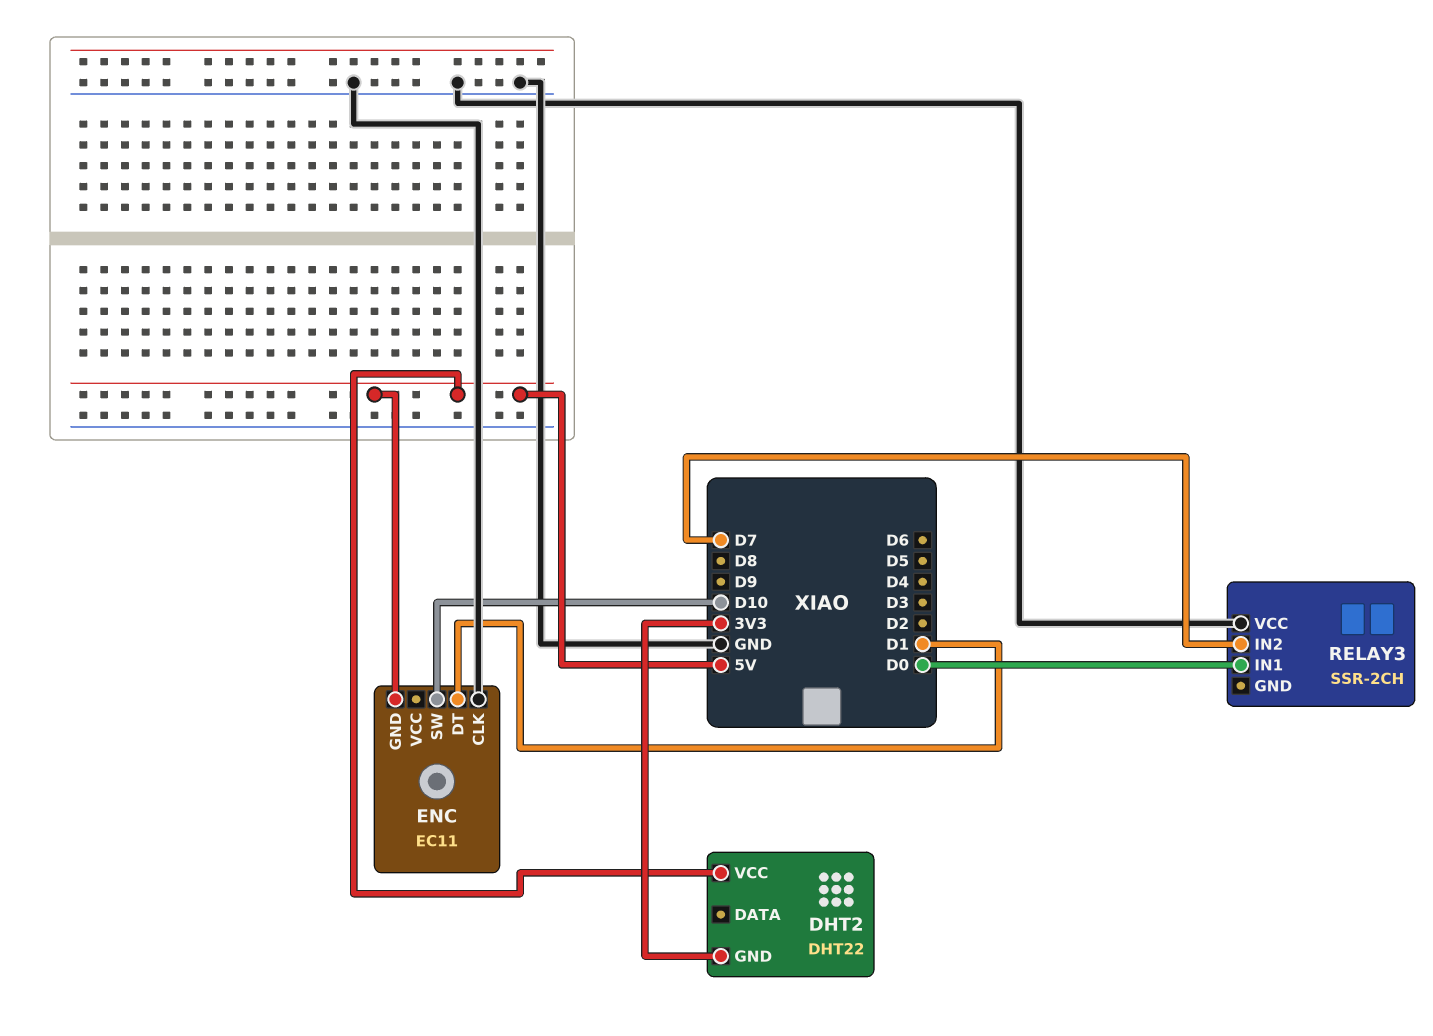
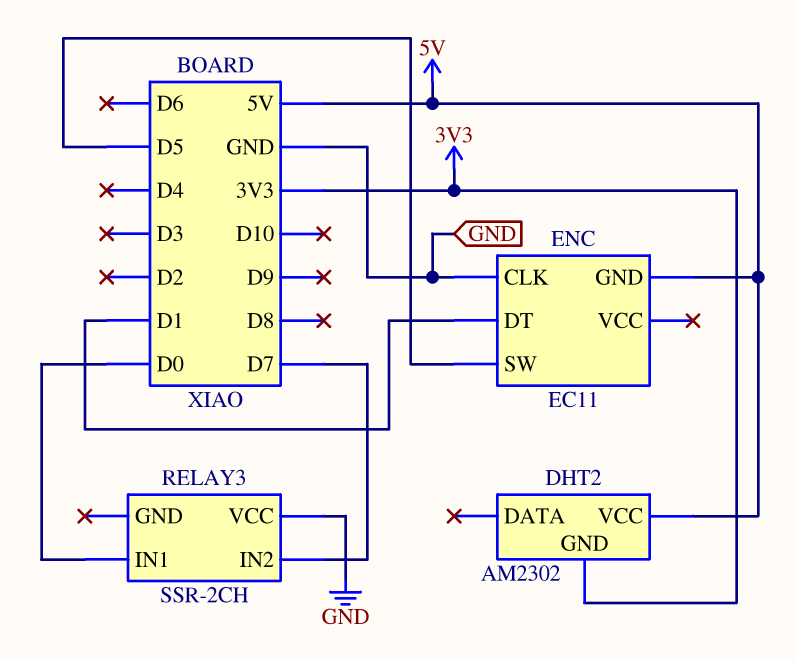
DHT2: DHT22 -> AM2302
ENC pin SW: D10 -> D5

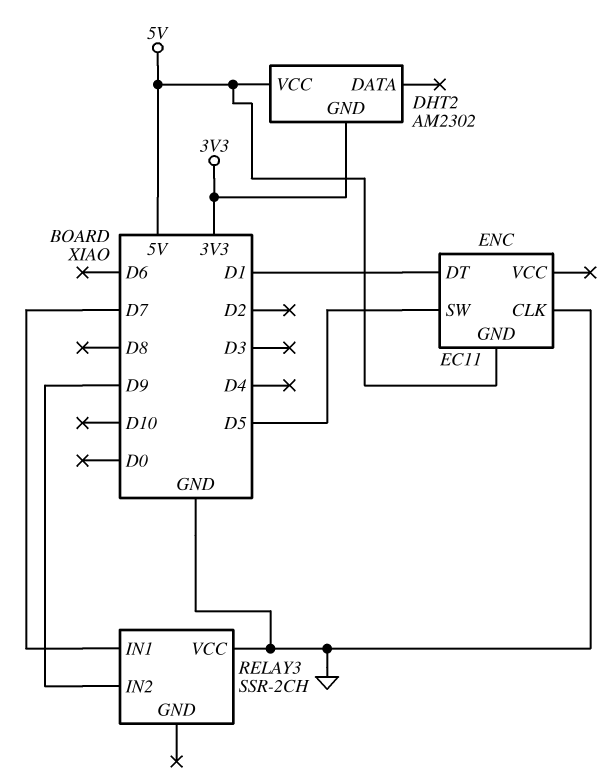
RELAY3 pin IN1: D0 -> D7
RELAY3 pin IN2: D7 -> D9

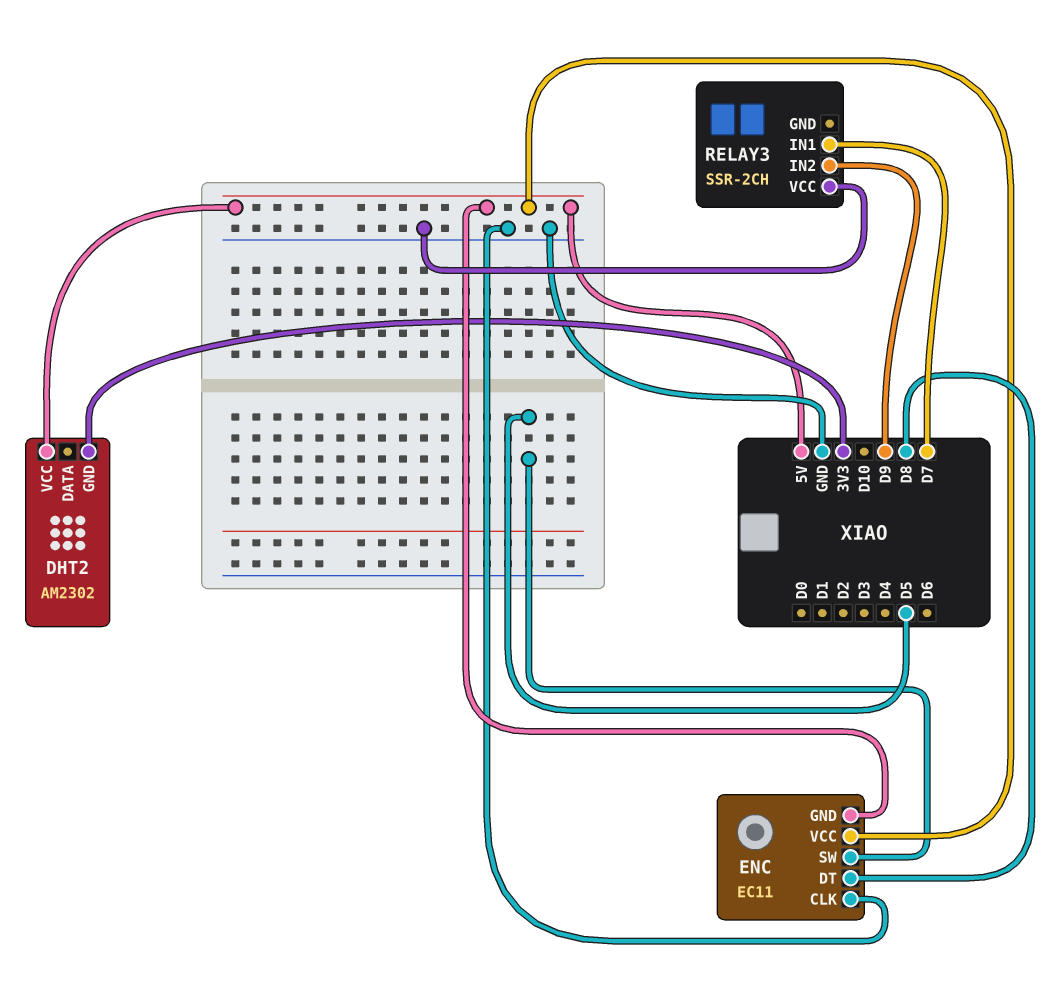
ENC pin DT: D1 -> D8
ENC pin VCC: none -> 5V

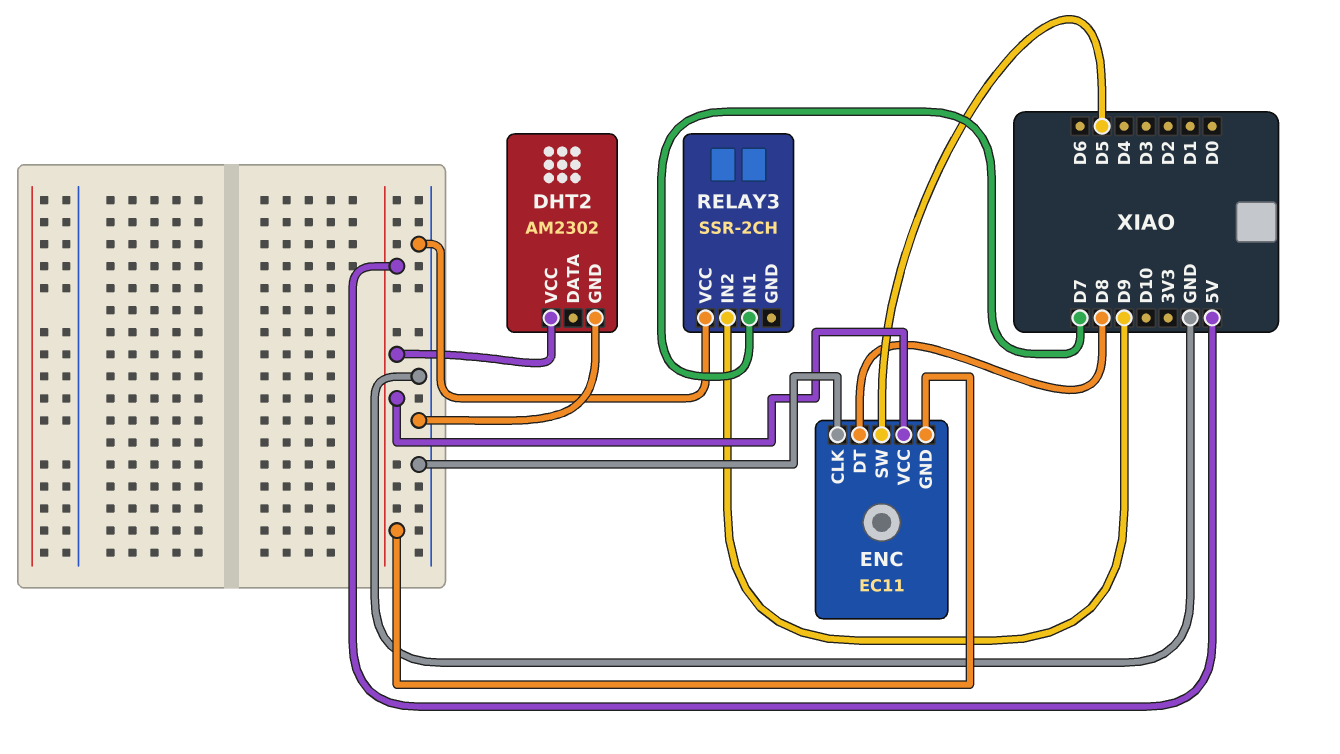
DHT2 pin GND: 3V3 -> GND

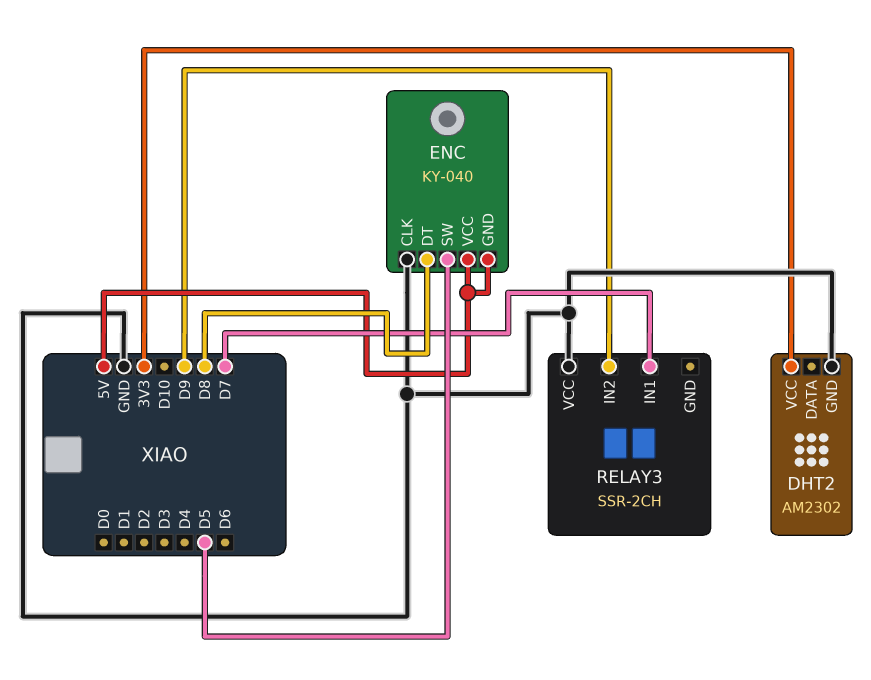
DHT2 pin VCC: 5V -> 3V3
ENC: EC11 -> KY-040

